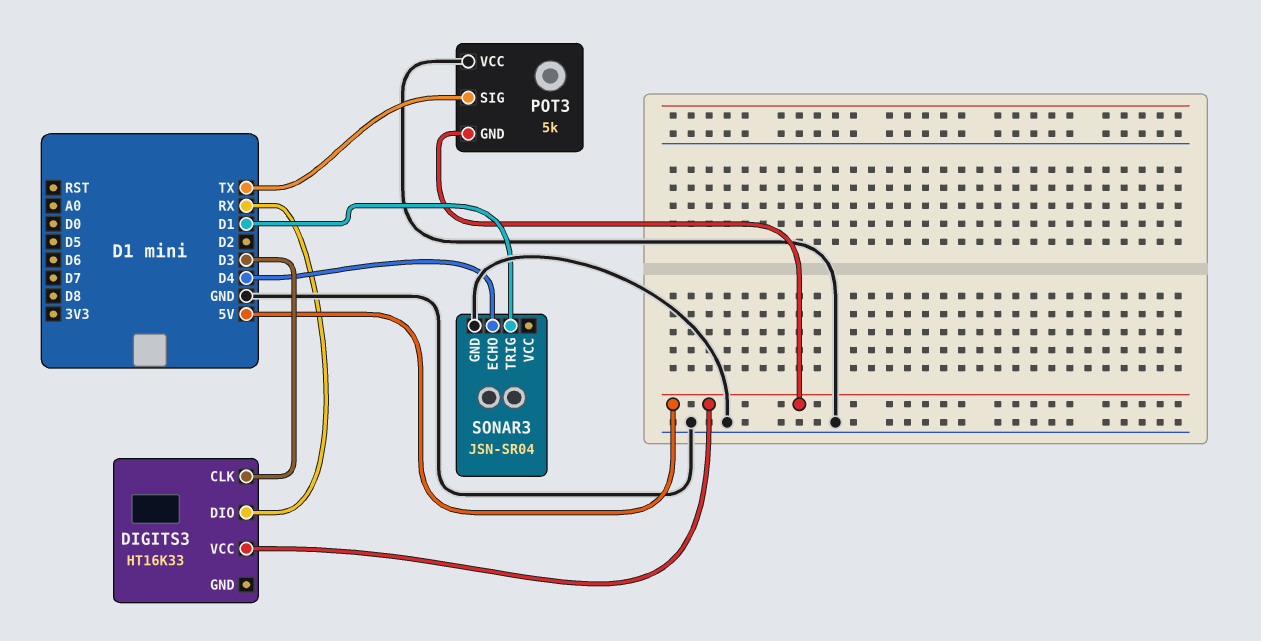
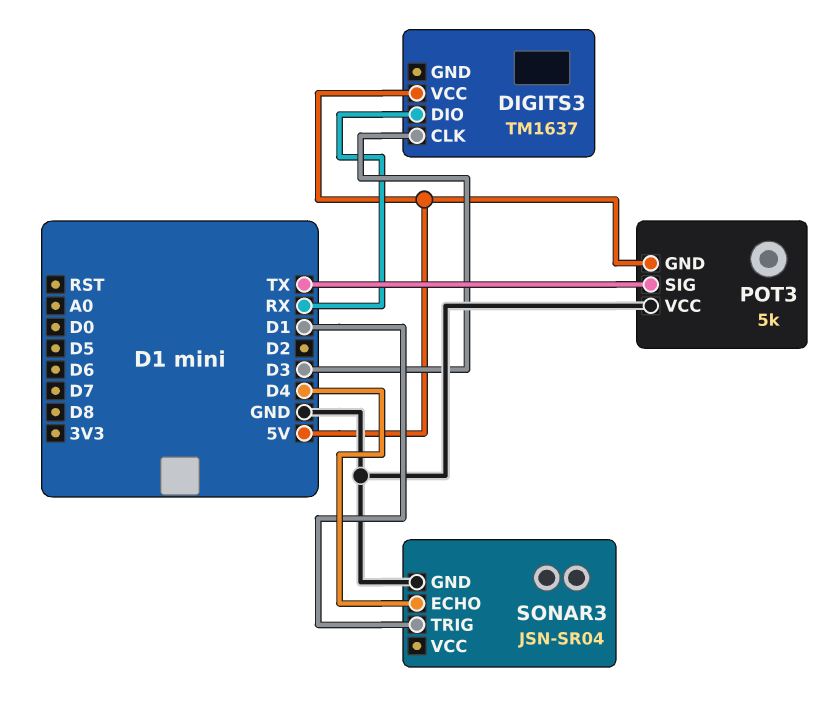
DIGITS3: HT16K33 -> TM1637

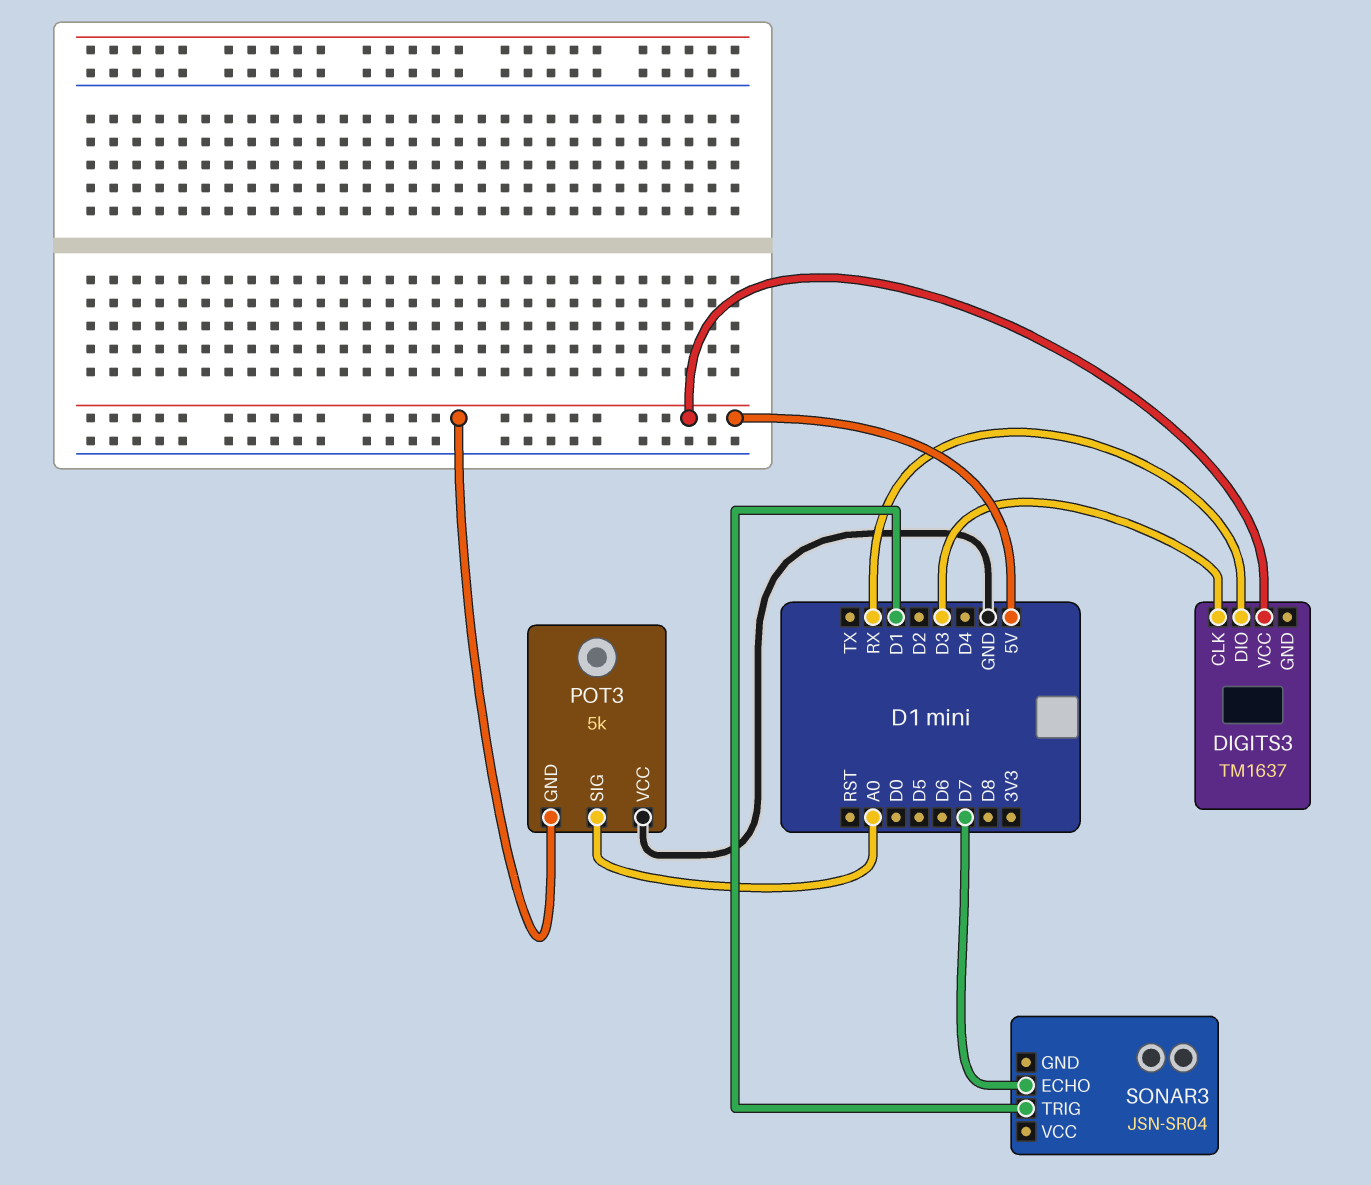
POT3 pin SIG: TX -> A0
SONAR3 pin ECHO: D4 -> D7
SONAR3 pin GND: GND -> none

